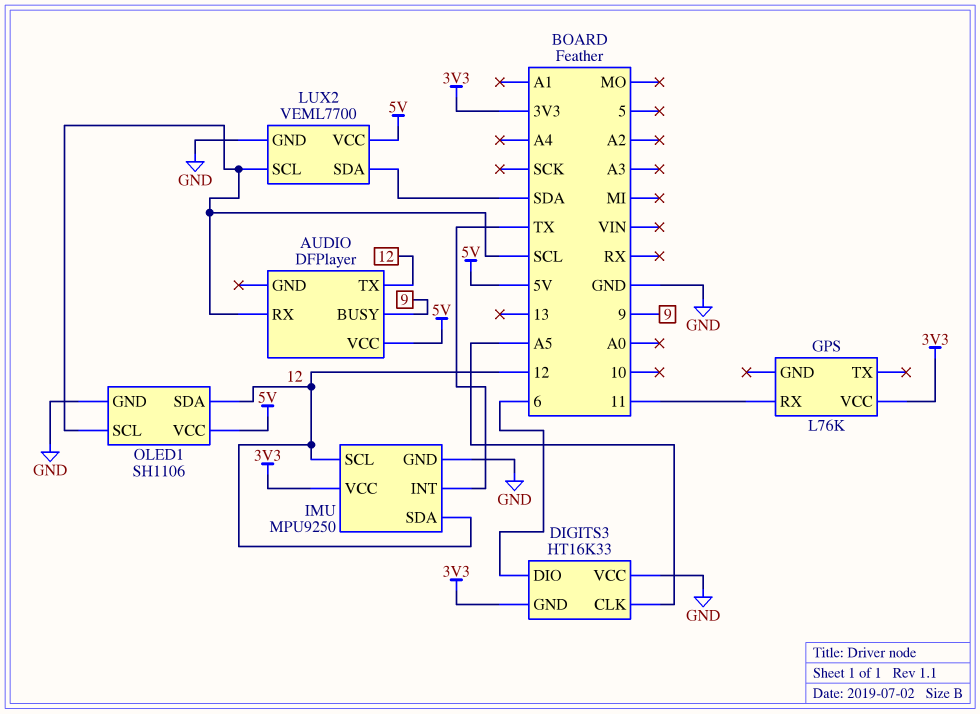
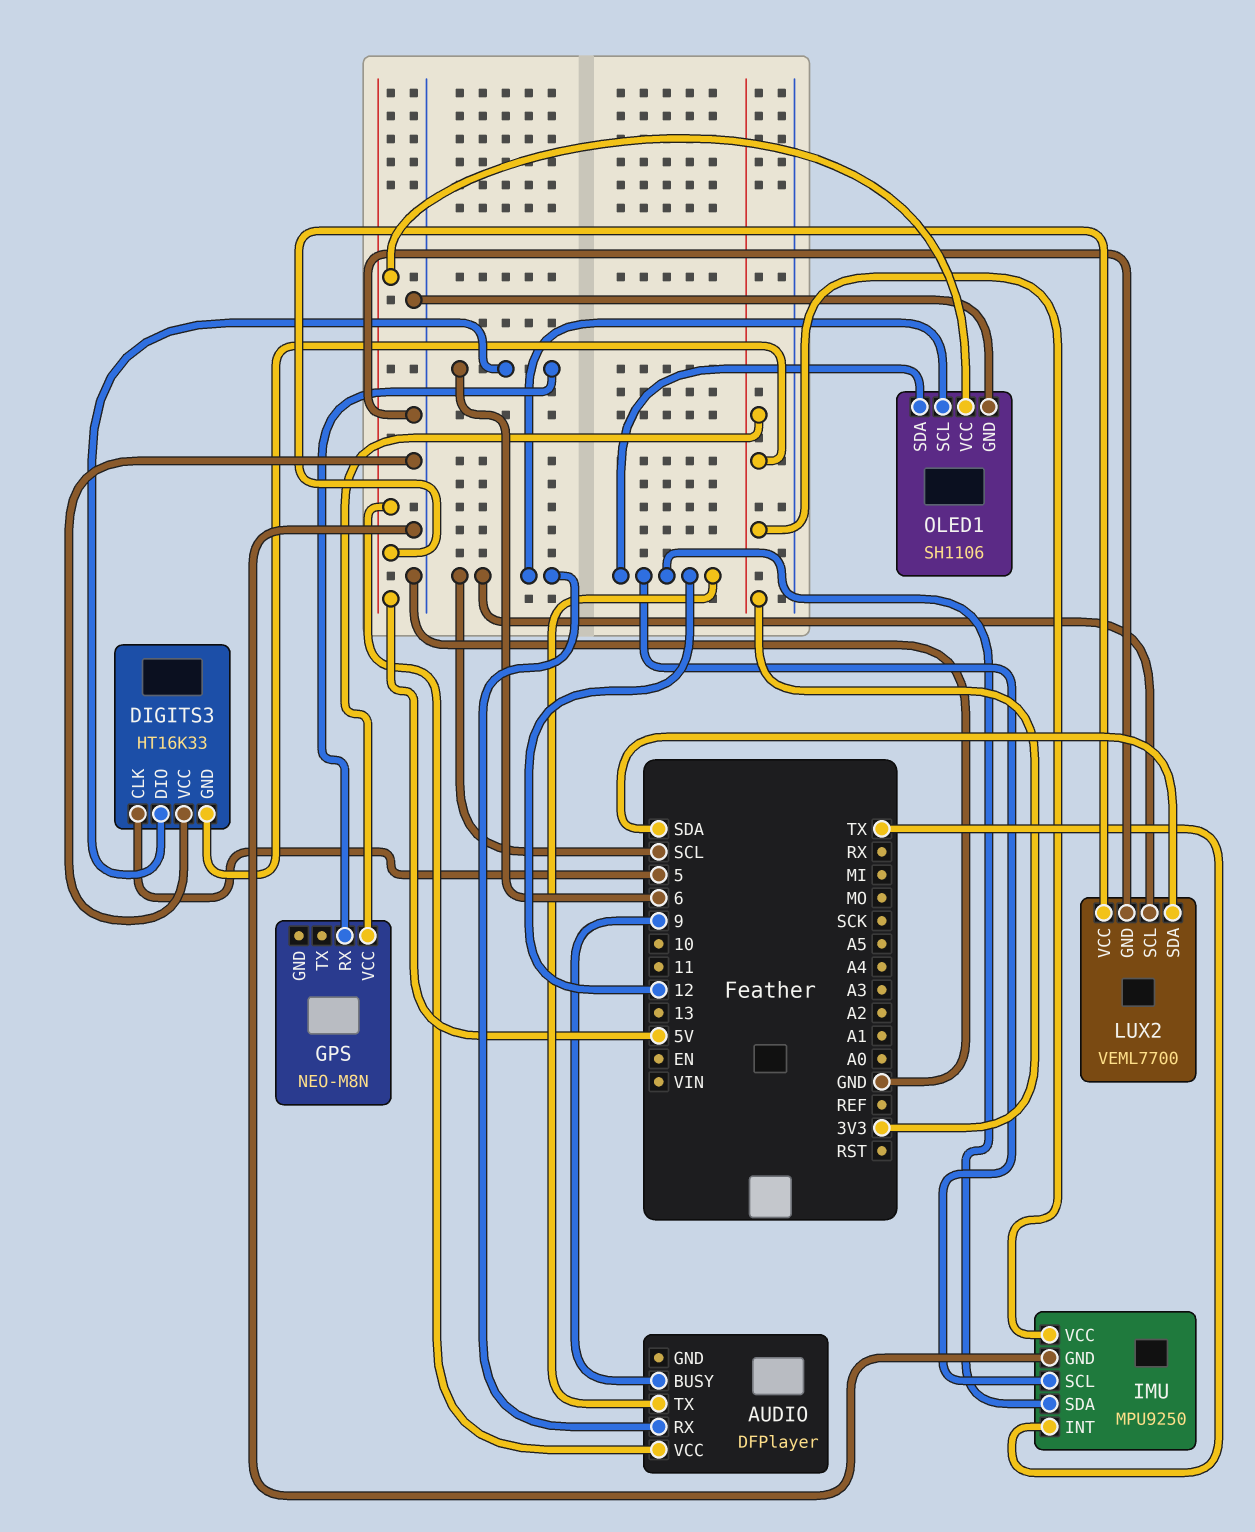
DIGITS3 pin CLK: A5 -> 5
GPS: L76K -> NEO-M8N
GPS pin RX: 11 -> 6

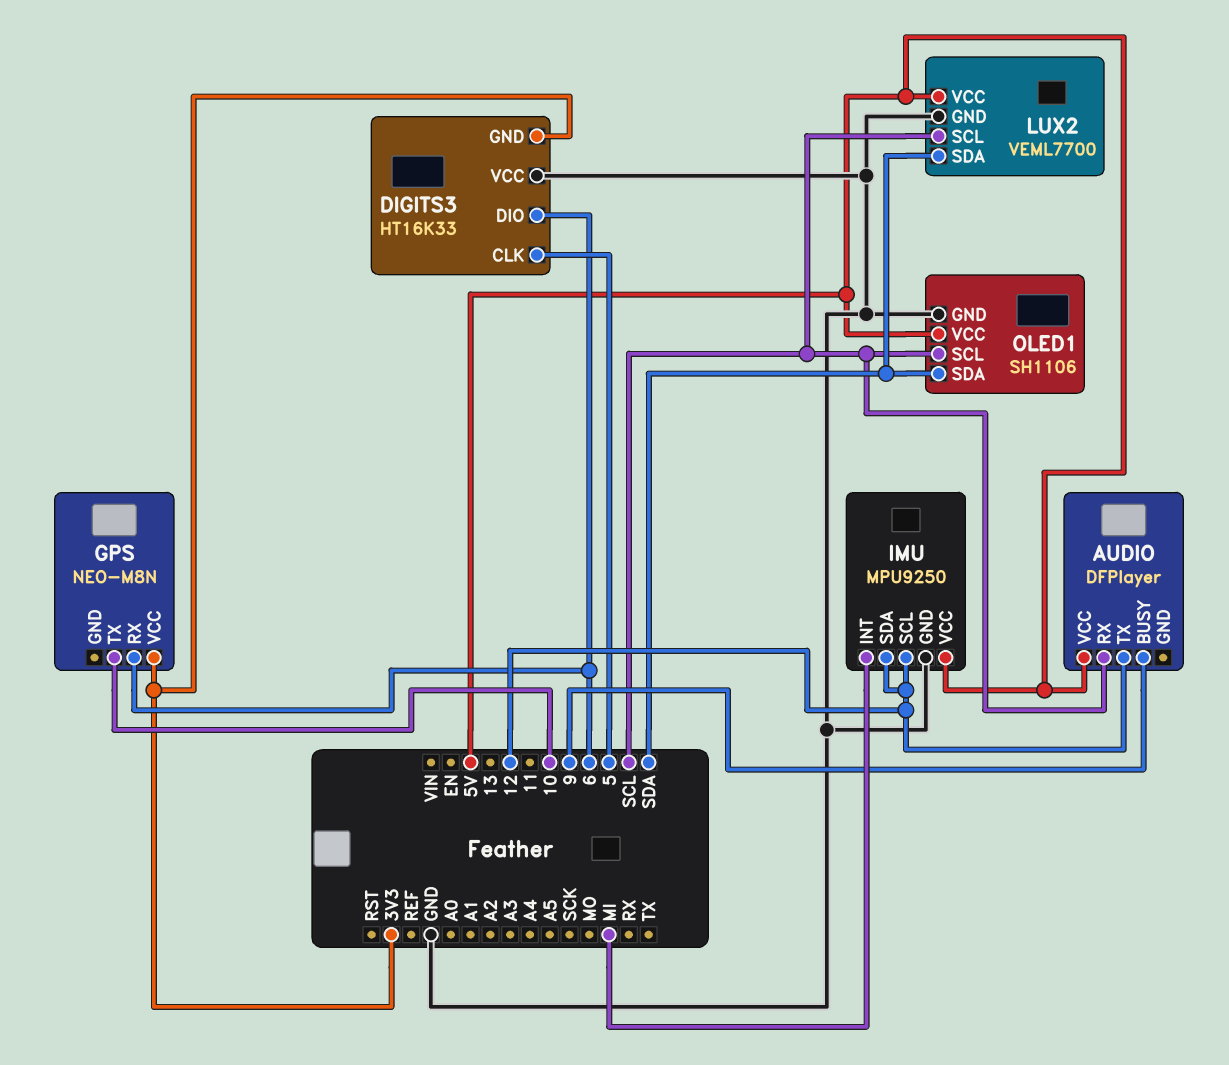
GPS pin TX: none -> 10
IMU pin INT: TX -> MI
IMU pin VCC: 3V3 -> 5V
OLED1 pin SDA: 12 -> SDA

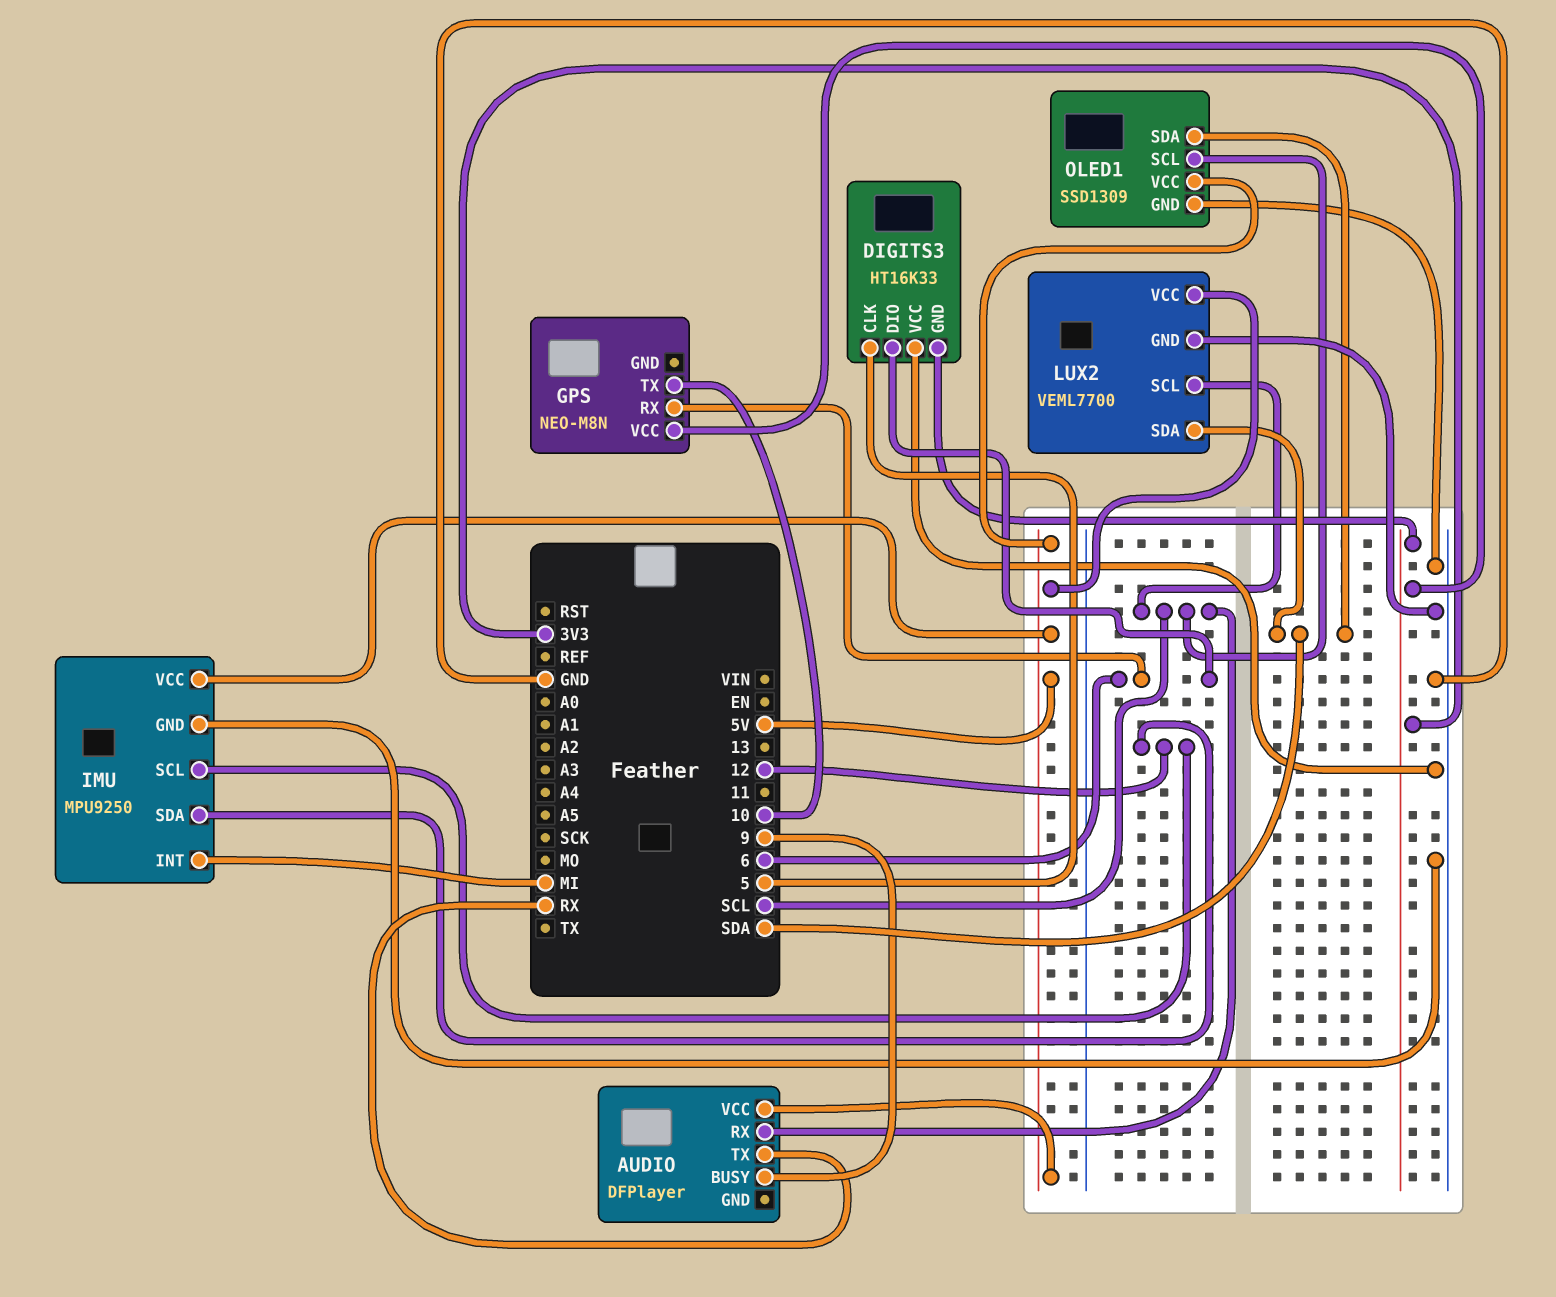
AUDIO pin TX: 12 -> RX
OLED1: SH1106 -> SSD1309

